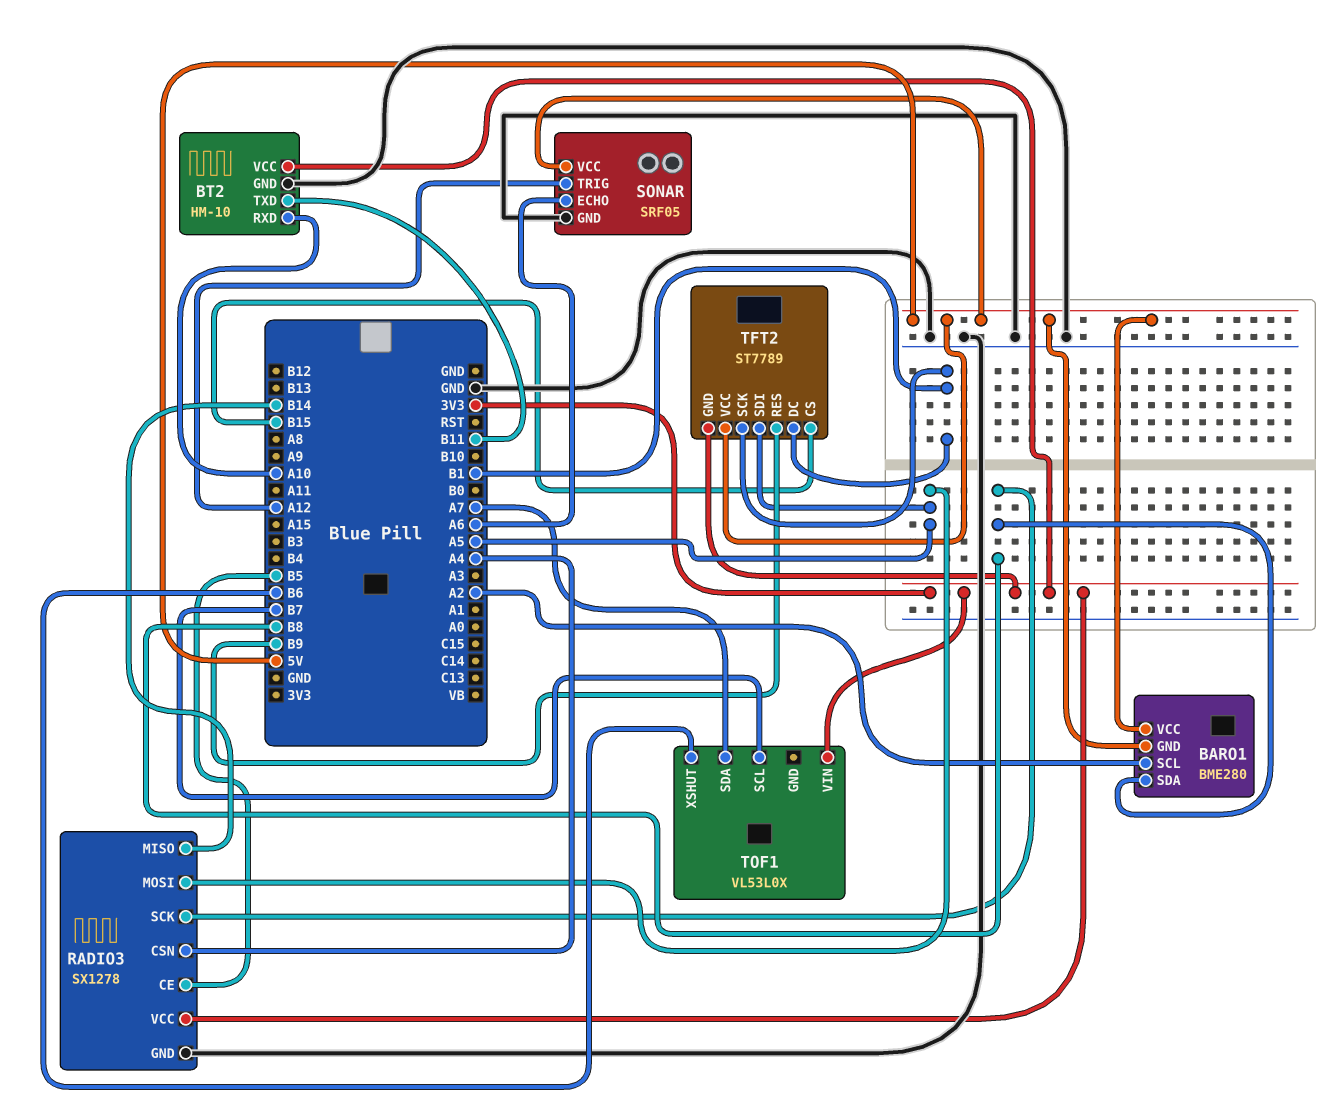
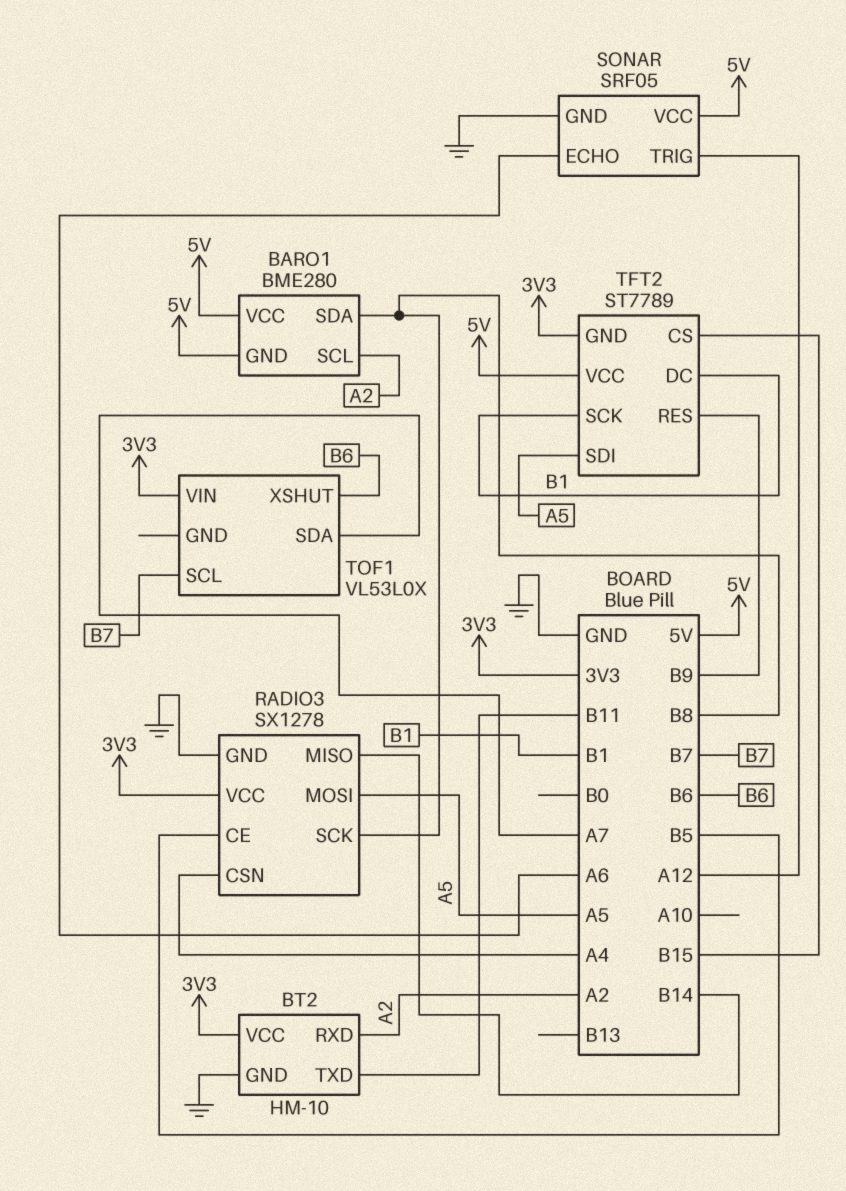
BT2 pin RXD: A10 -> A2

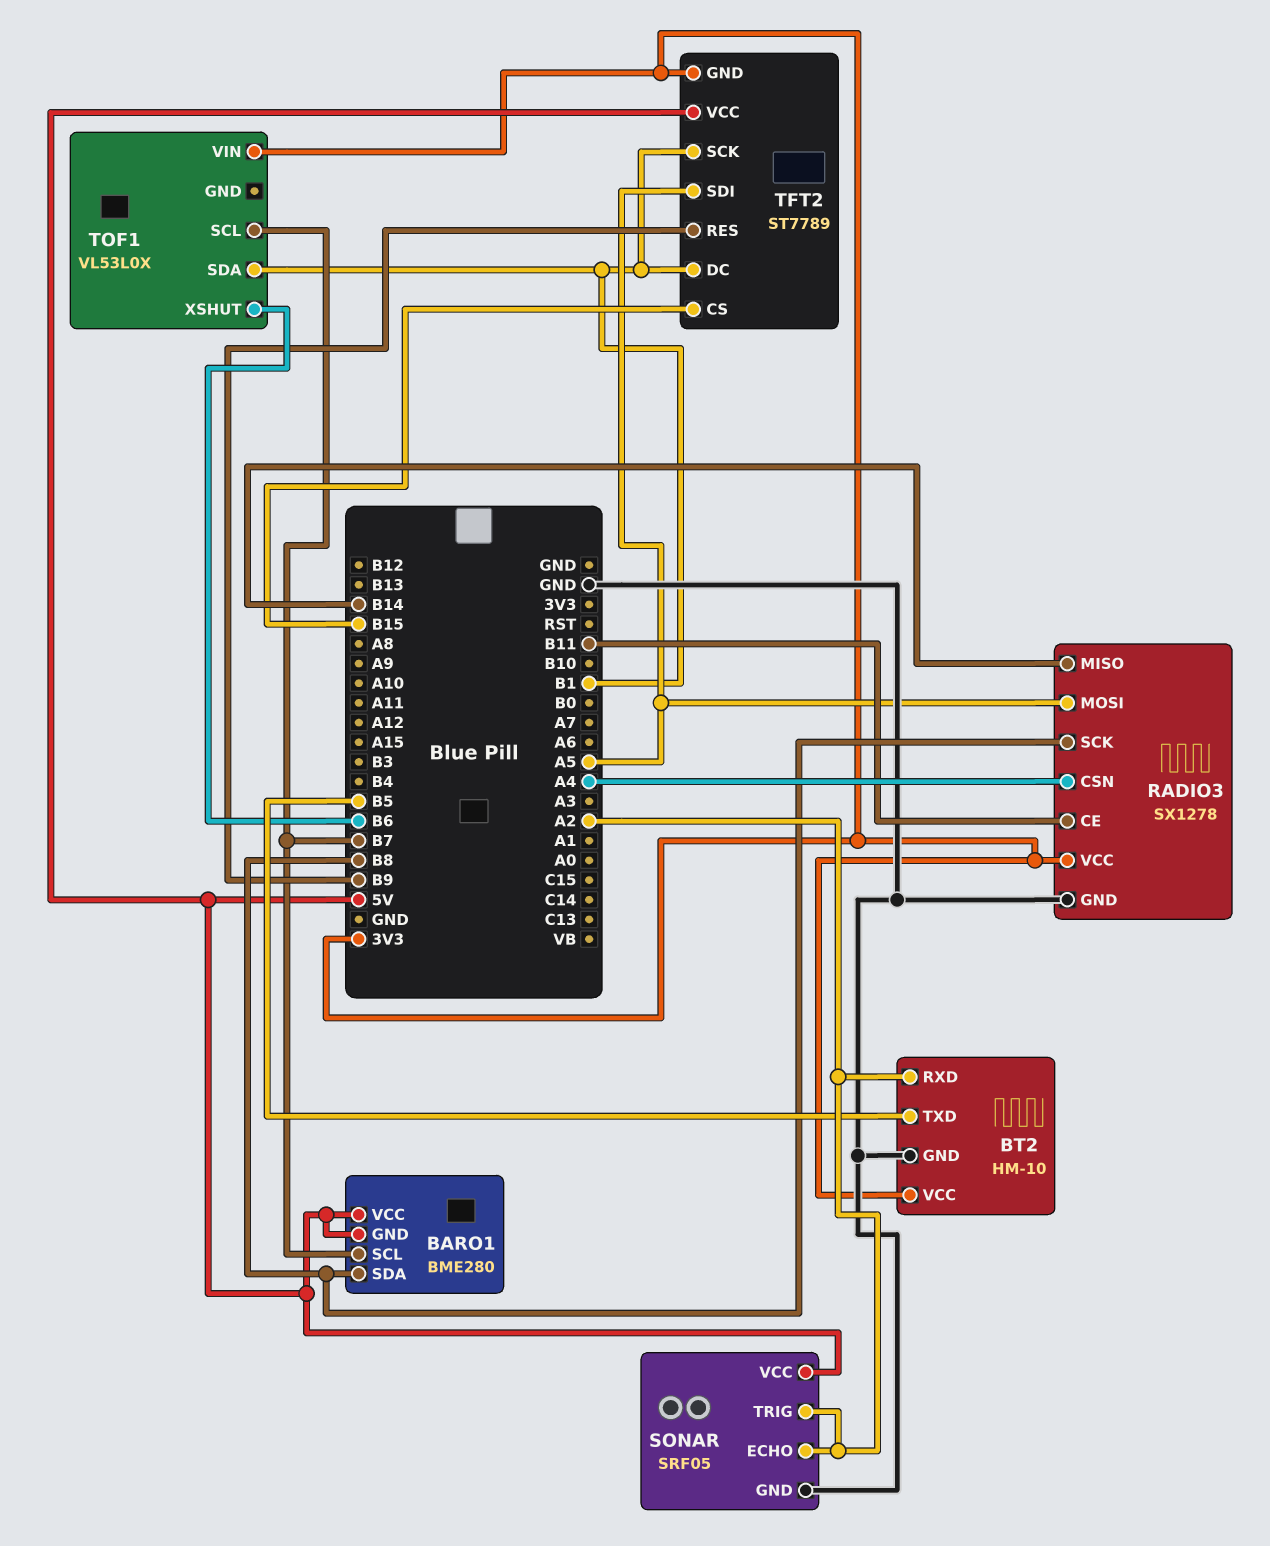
BARO1 pin SCL: A2 -> B7
BT2 pin TXD: B11 -> B5
RADIO3 pin CE: B5 -> B11
SONAR pin ECHO: A6 -> A2
SONAR pin TRIG: A12 -> A2
TOF1 pin SDA: A7 -> B1

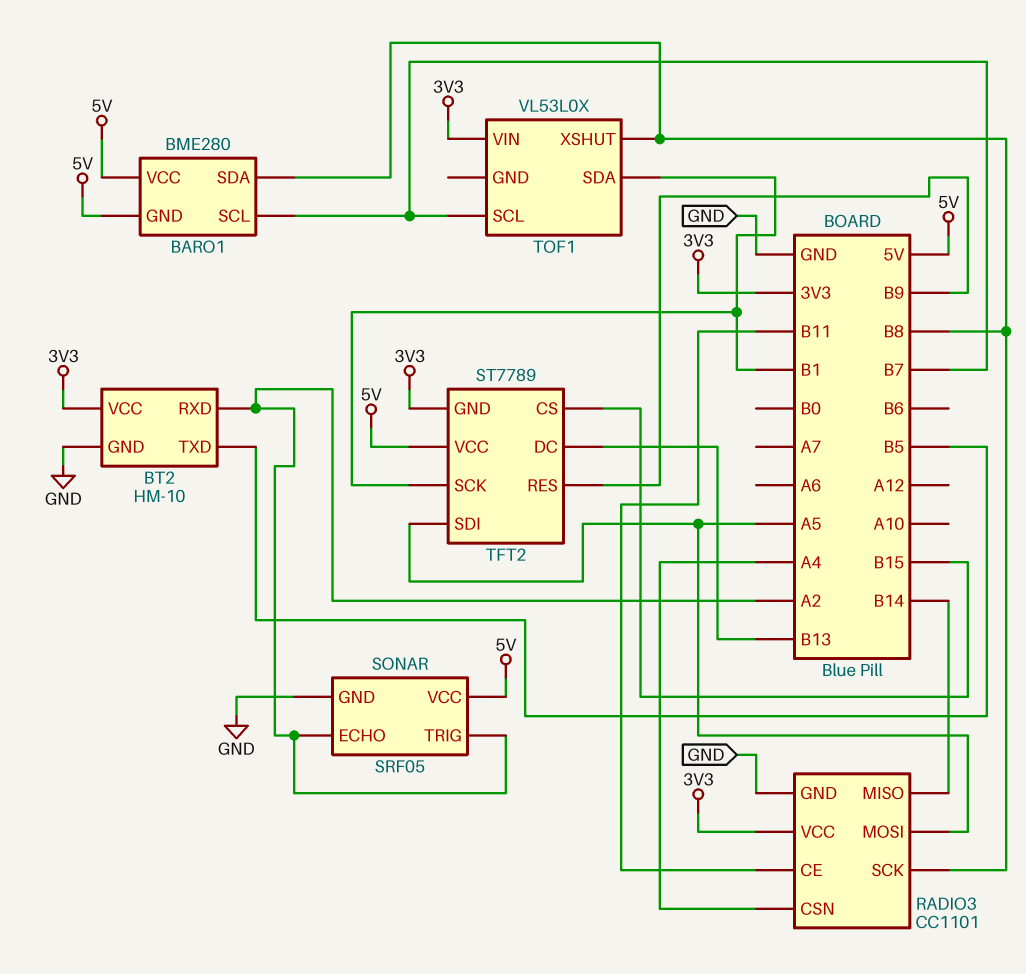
RADIO3: SX1278 -> CC1101
TFT2 pin DC: B1 -> B13
TOF1 pin XSHUT: B6 -> B8

